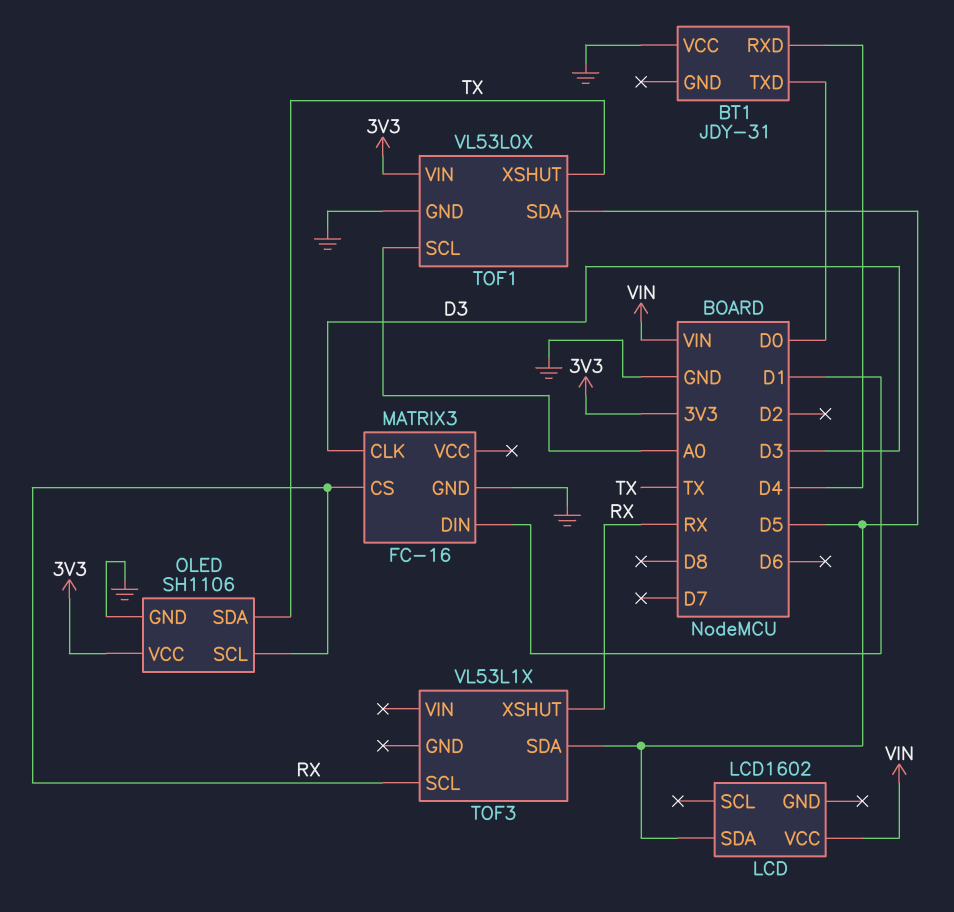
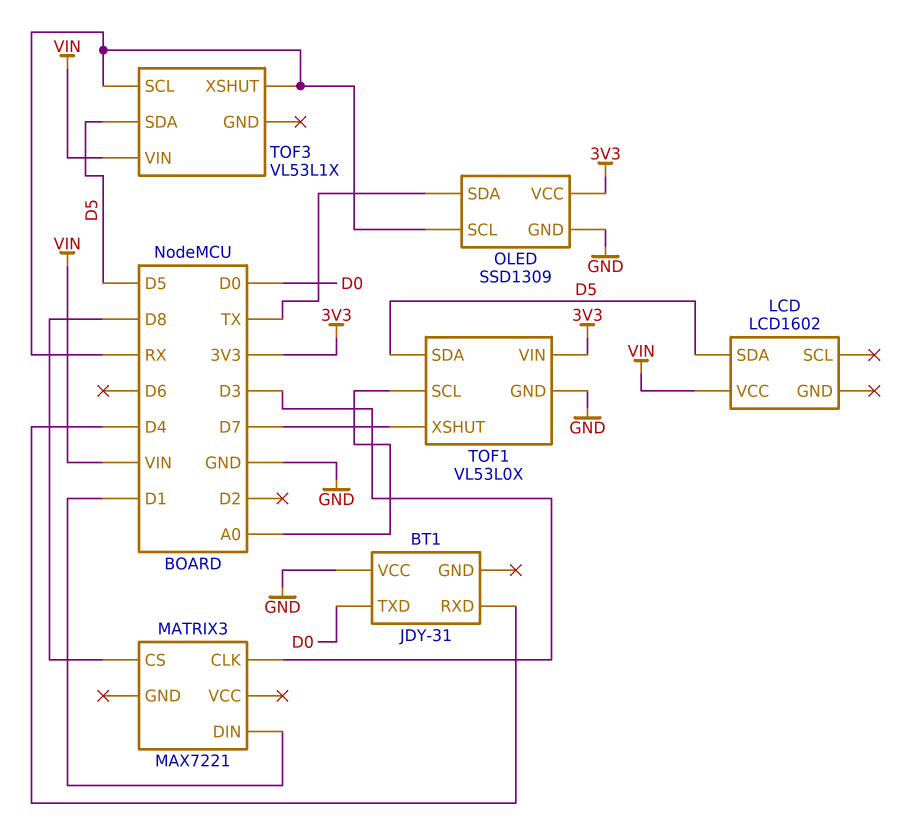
MATRIX3: FC-16 -> MAX7221
MATRIX3 pin CS: RX -> D8
MATRIX3 pin GND: GND -> none
OLED: SH1106 -> SSD1309
TOF1 pin XSHUT: TX -> D7
TOF3 pin VIN: none -> VIN

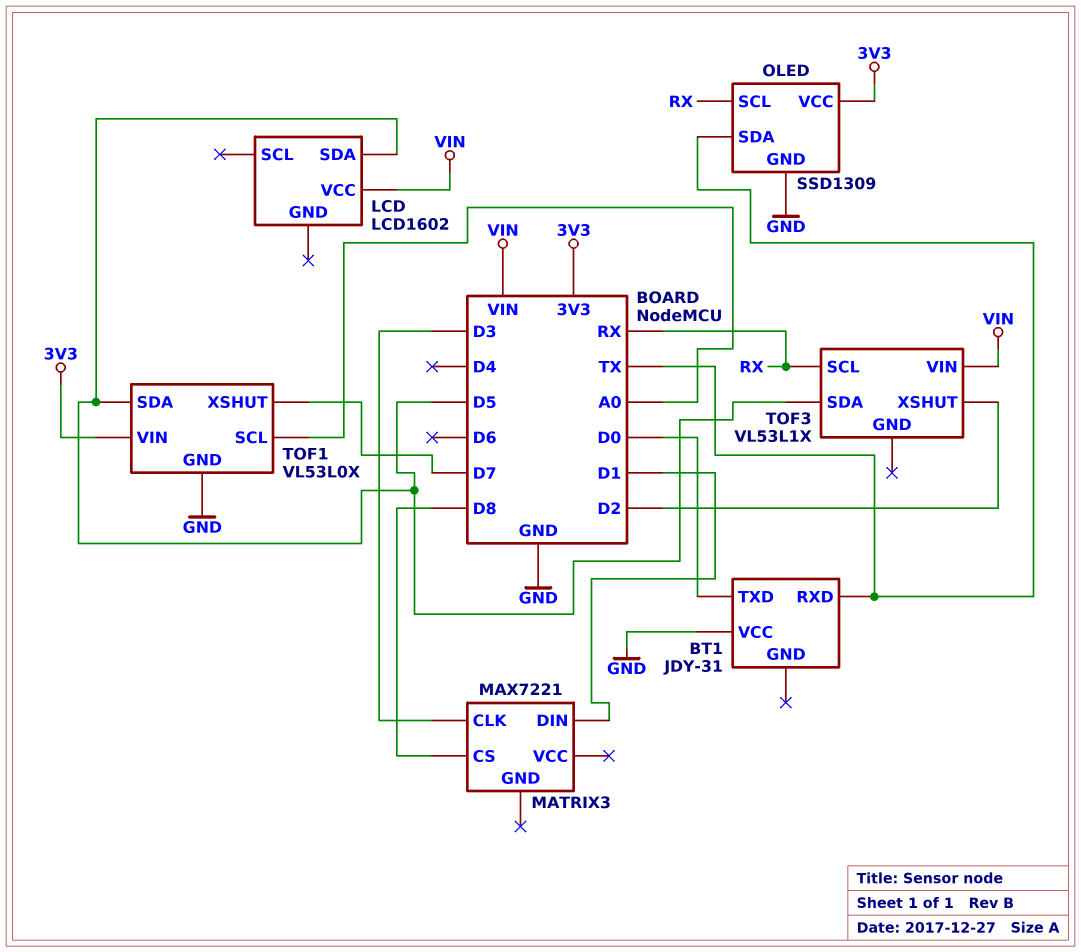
BT1 pin RXD: D4 -> TX
TOF3 pin XSHUT: RX -> D2

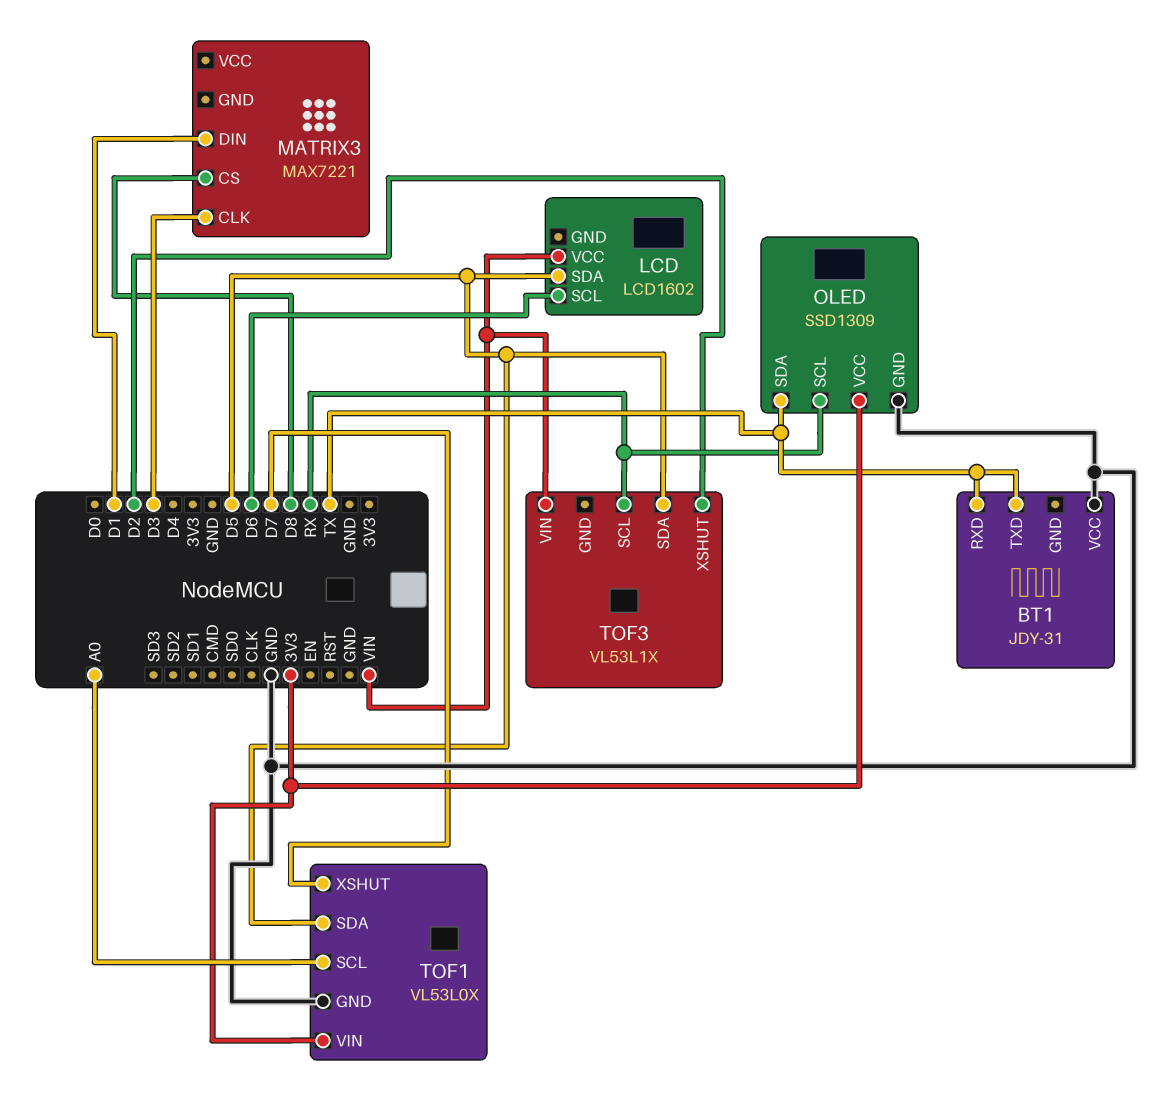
BT1 pin TXD: D0 -> TX
LCD pin SCL: none -> D6

